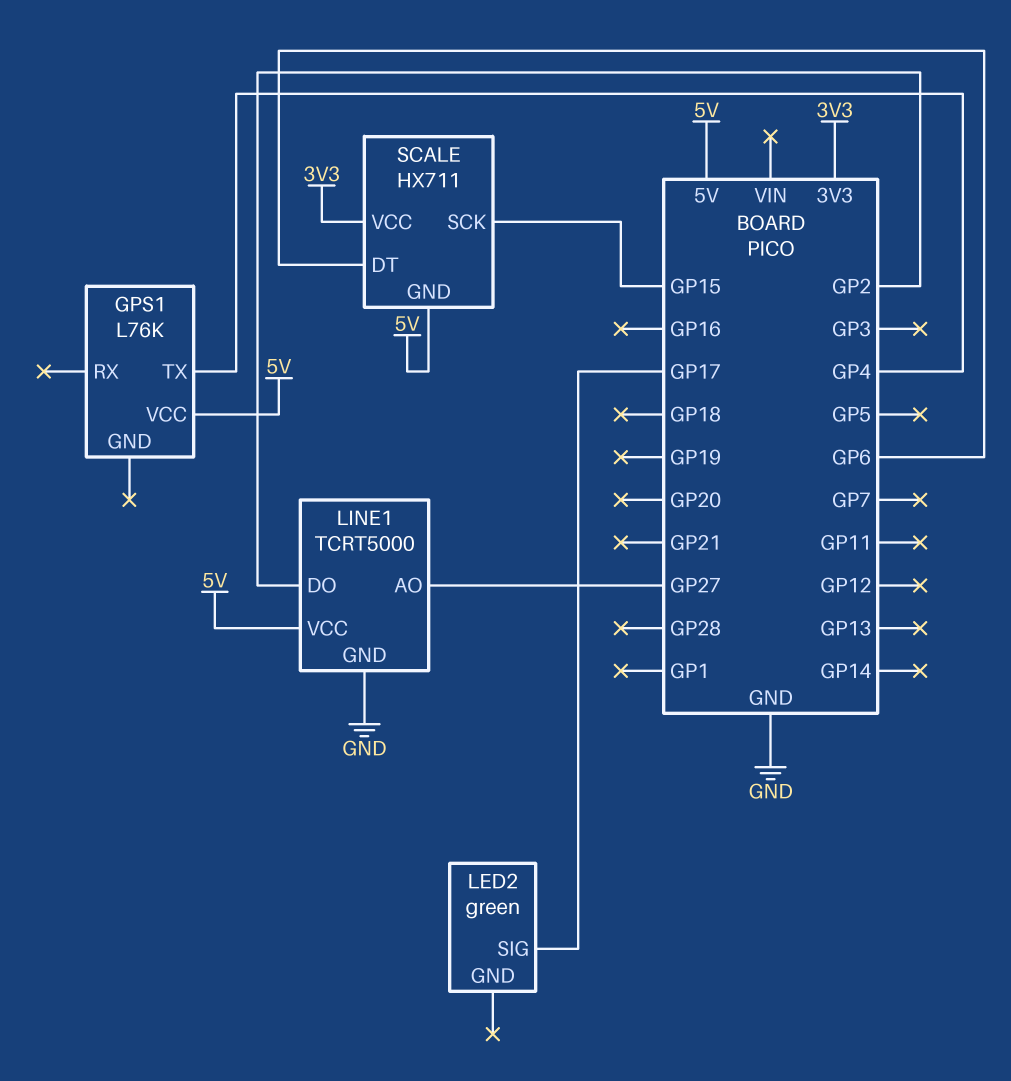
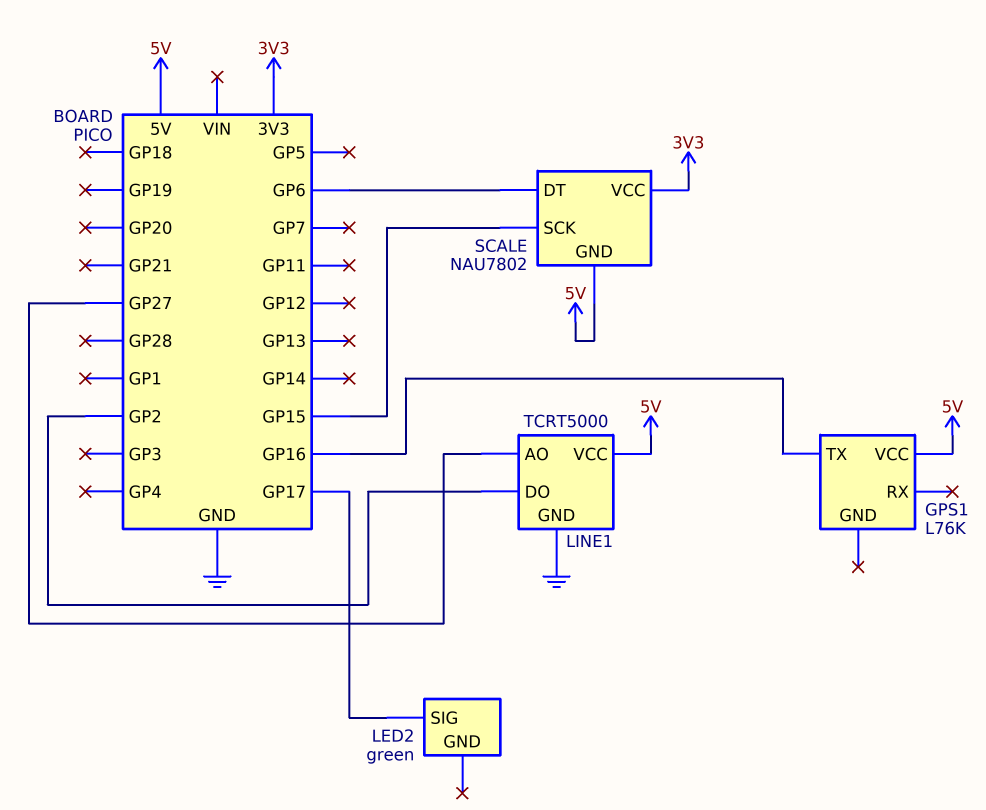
GPS1 pin TX: GP4 -> GP16
SCALE: HX711 -> NAU7802

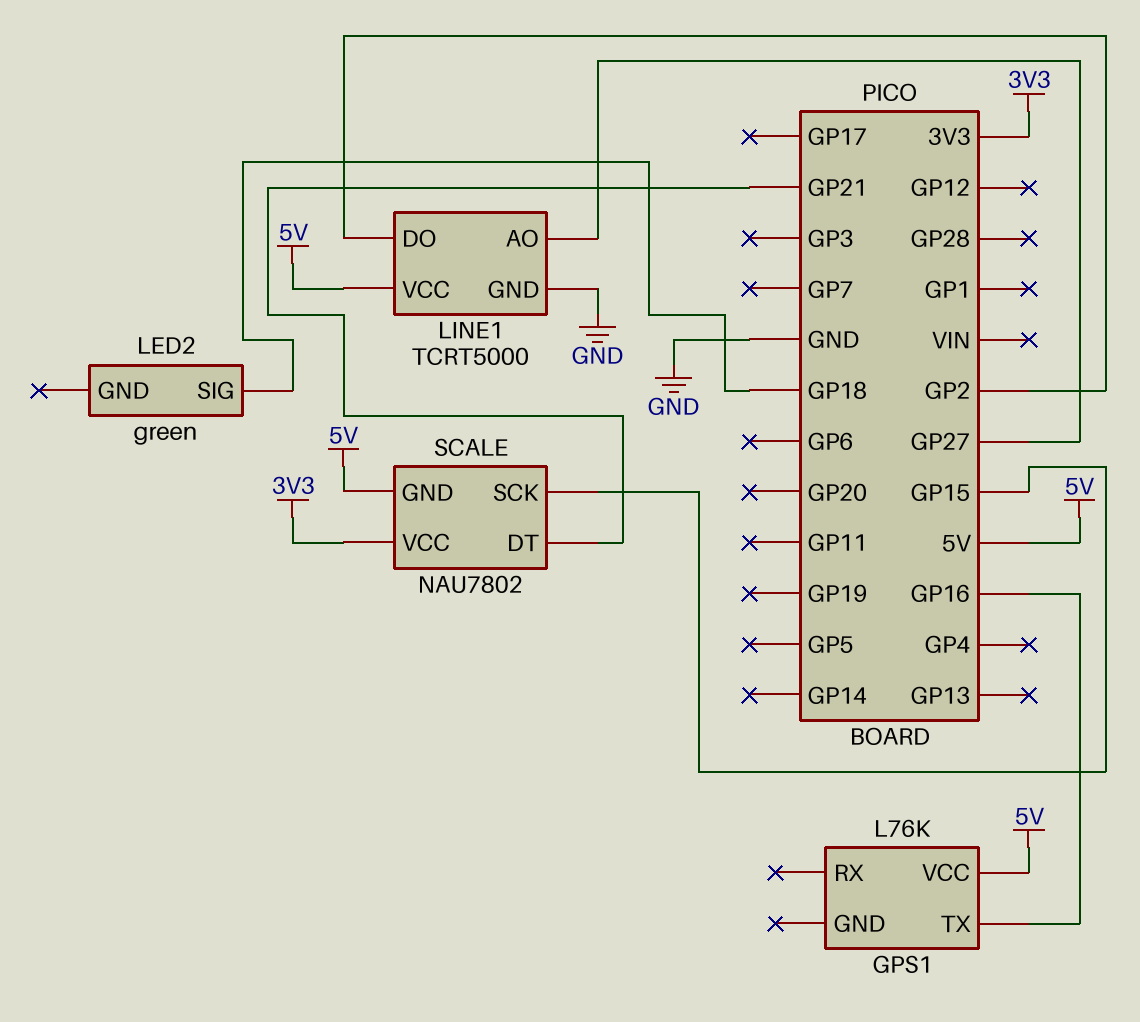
LED2 pin SIG: GP17 -> GP18
SCALE pin DT: GP6 -> GP21

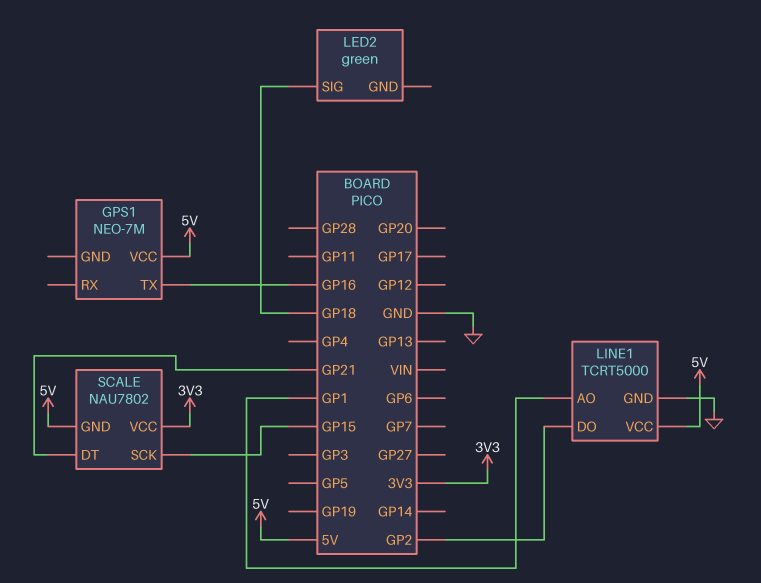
GPS1: L76K -> NEO-7M
LINE1 pin AO: GP27 -> GP1

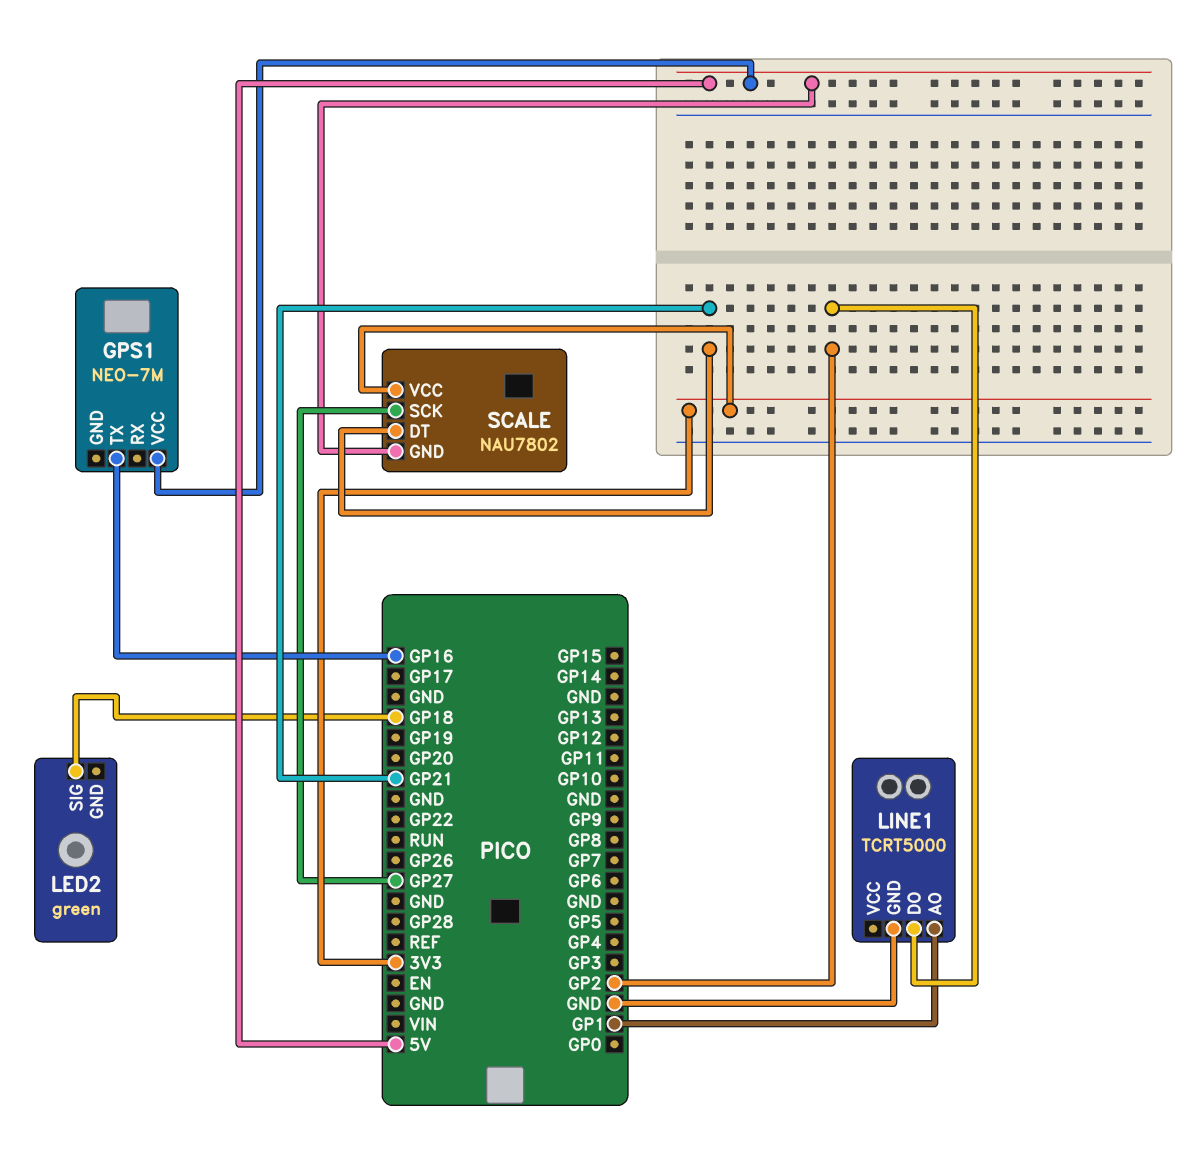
LINE1 pin VCC: 5V -> none
SCALE pin SCK: GP15 -> GP27

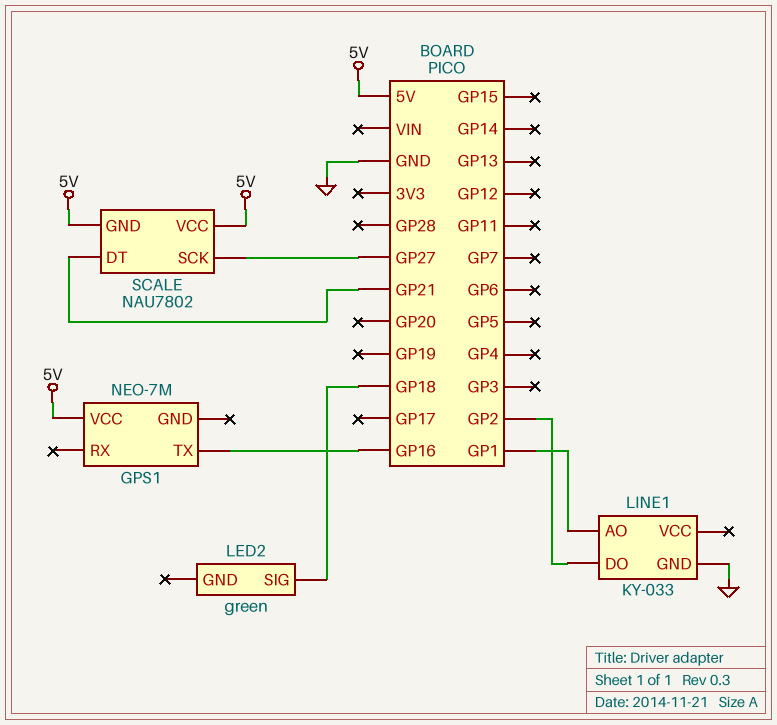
LINE1: TCRT5000 -> KY-033
SCALE pin VCC: 3V3 -> 5V

